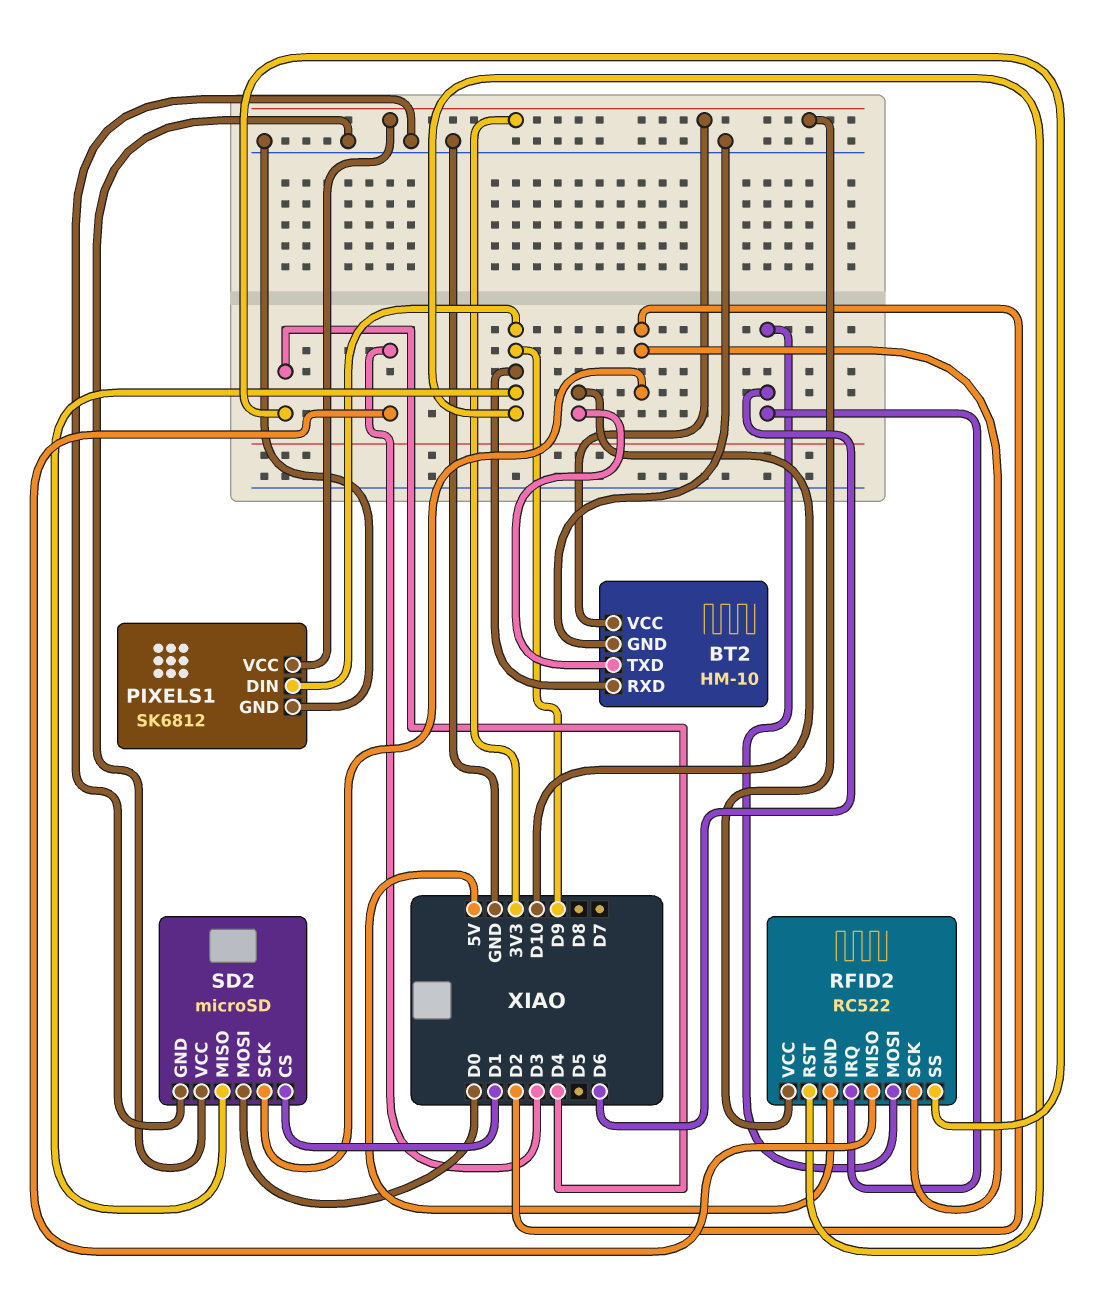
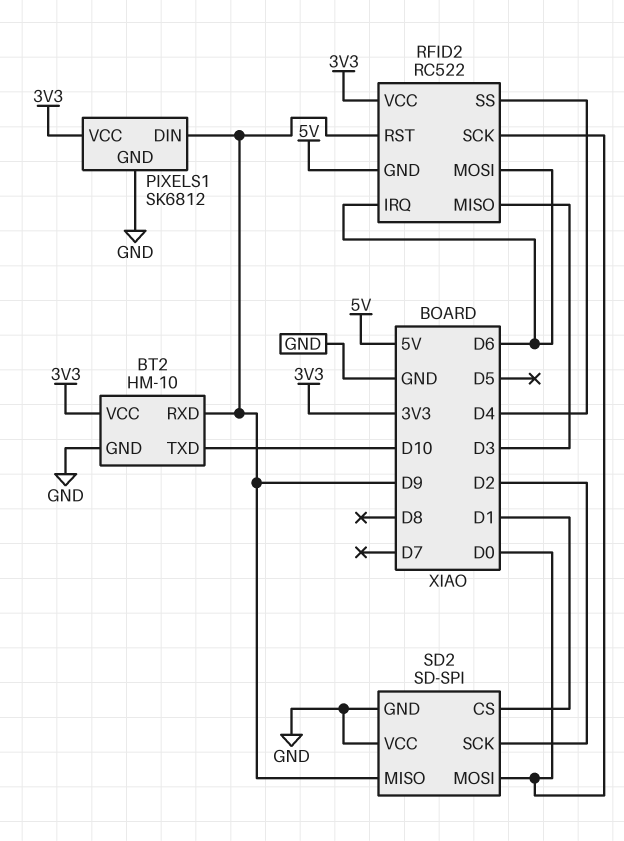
RFID2 pin SCK: D2 -> D0
SD2: microSD -> SD-SPI

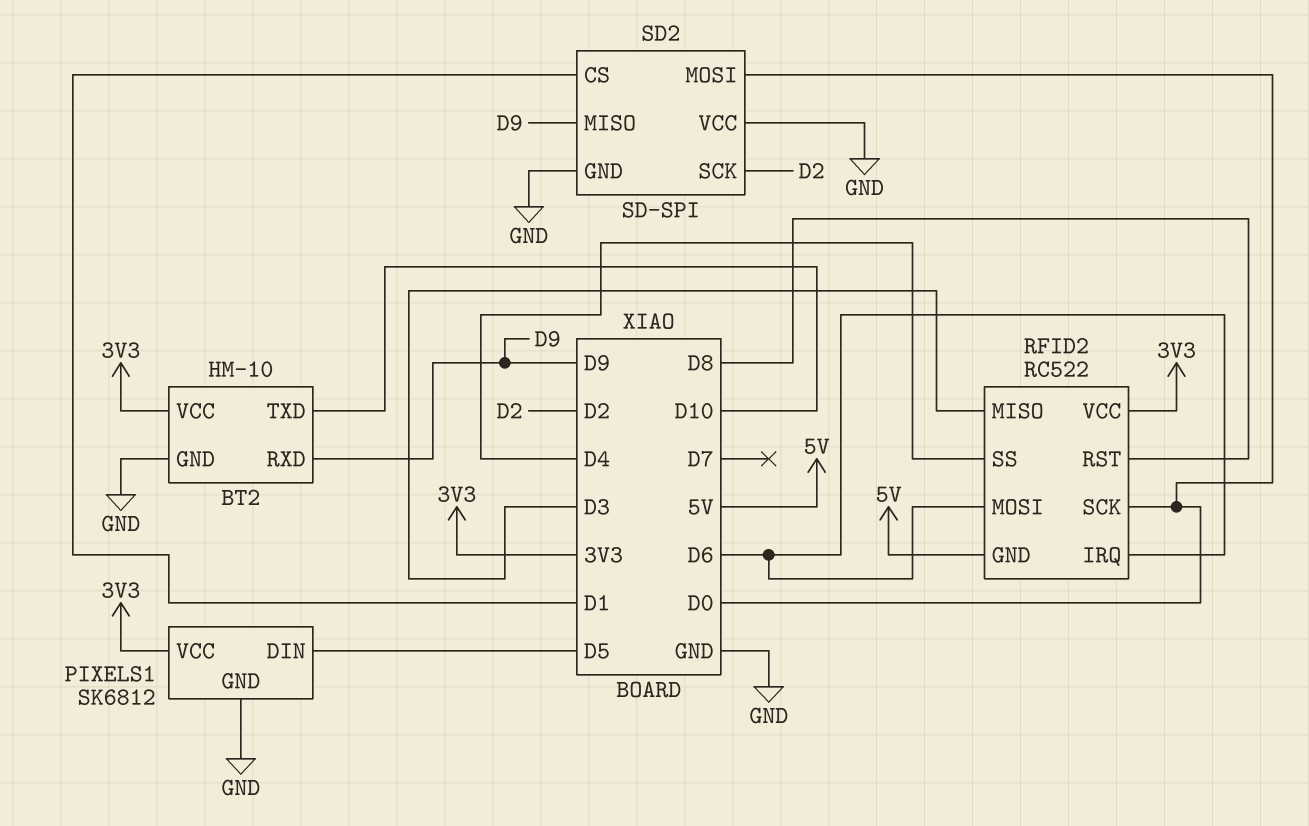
PIXELS1 pin DIN: D9 -> D5
RFID2 pin RST: D9 -> D8

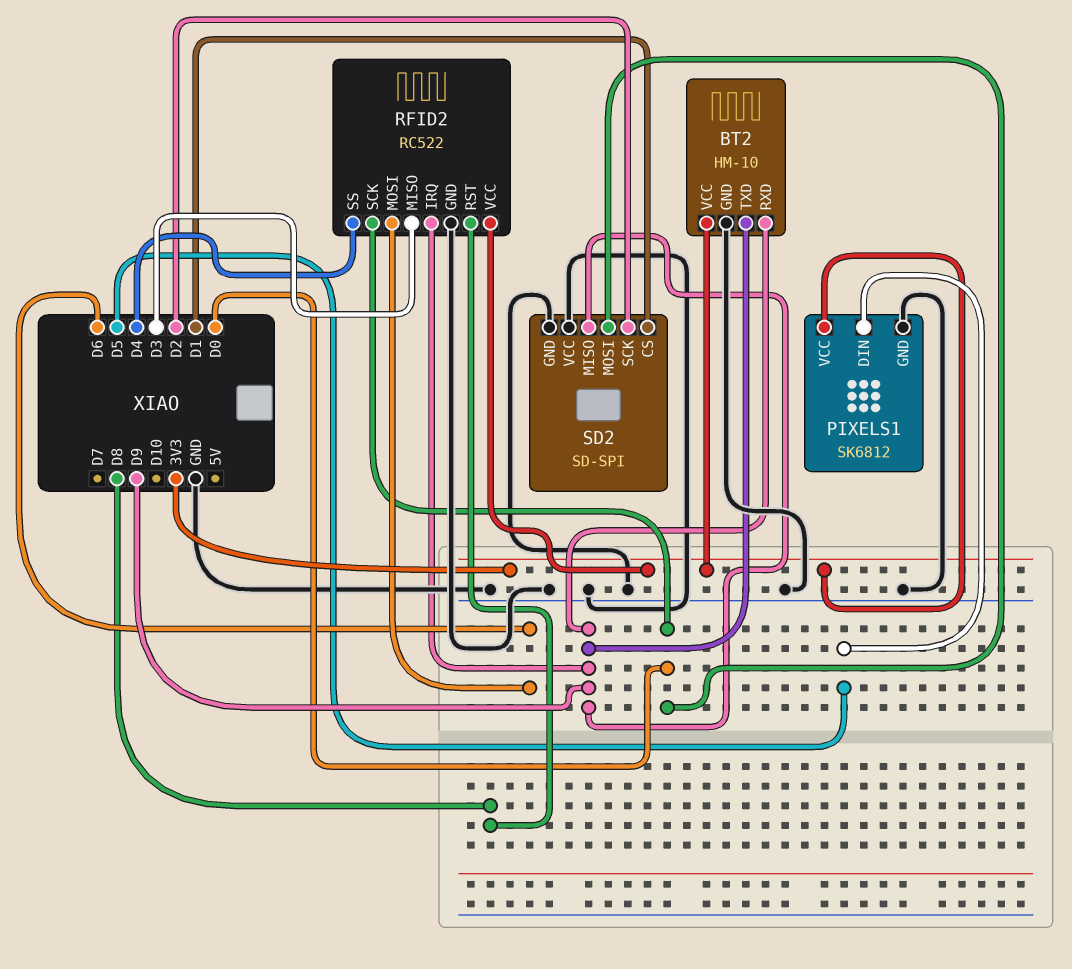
BT2 pin TXD: D10 -> D9
RFID2 pin GND: 5V -> GND
RFID2 pin IRQ: D6 -> D9

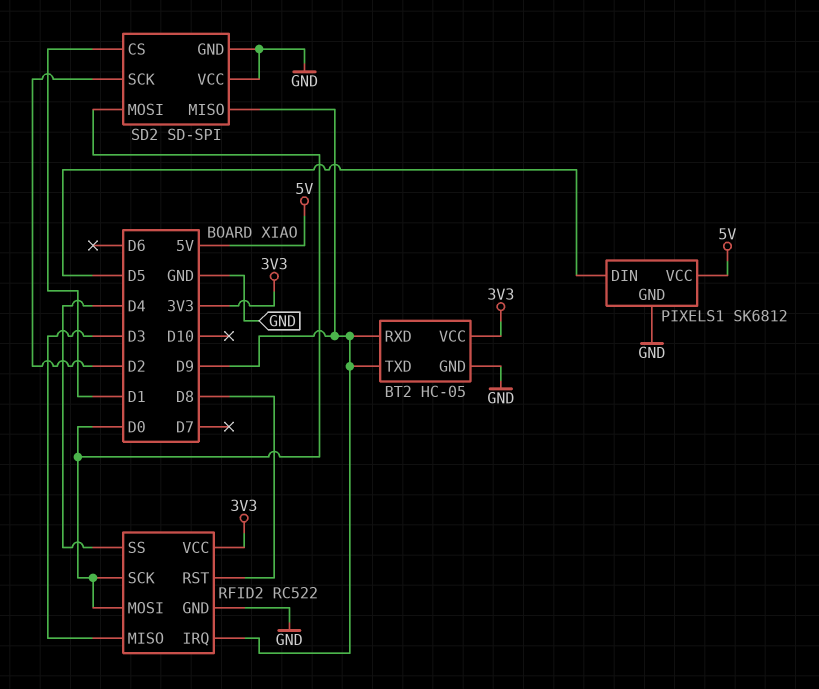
BT2: HM-10 -> HC-05
PIXELS1 pin VCC: 3V3 -> 5V
RFID2 pin MOSI: D6 -> D0

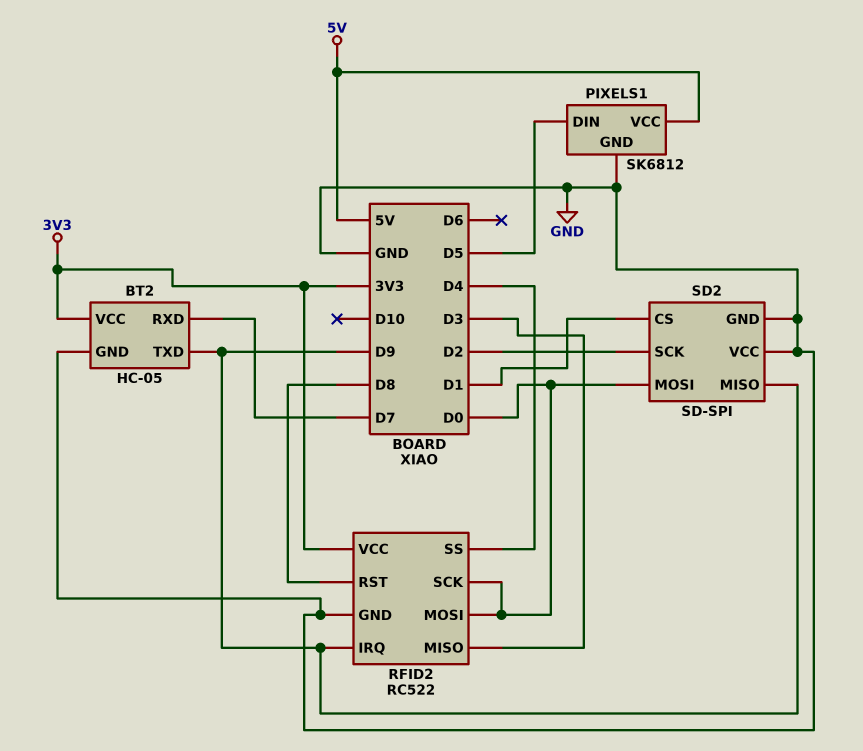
BT2 pin RXD: D9 -> D7

